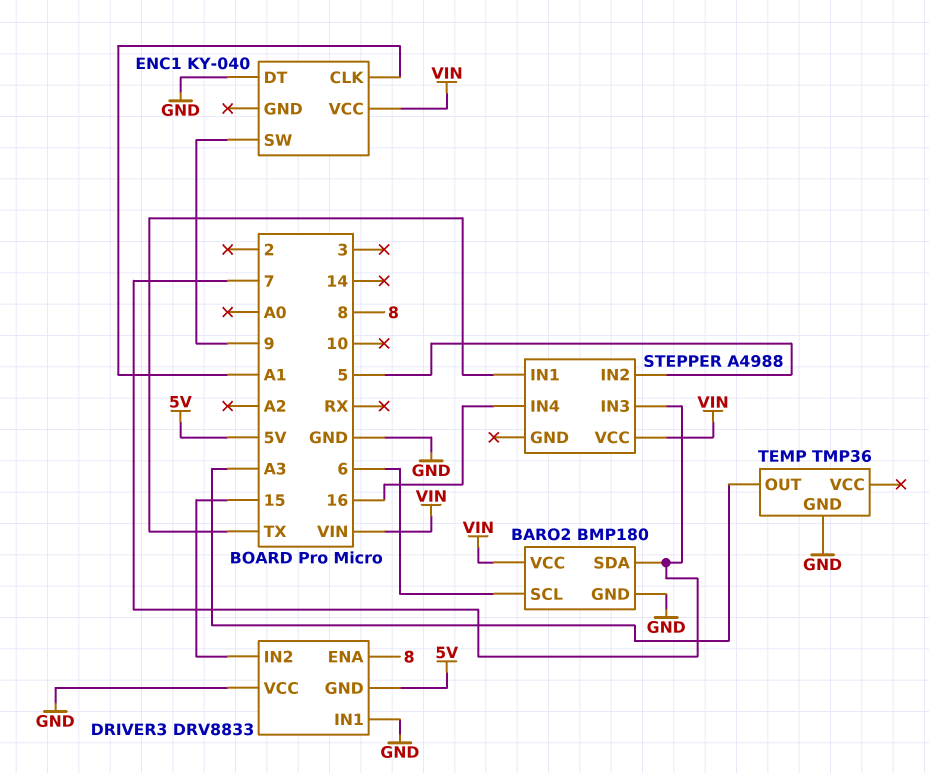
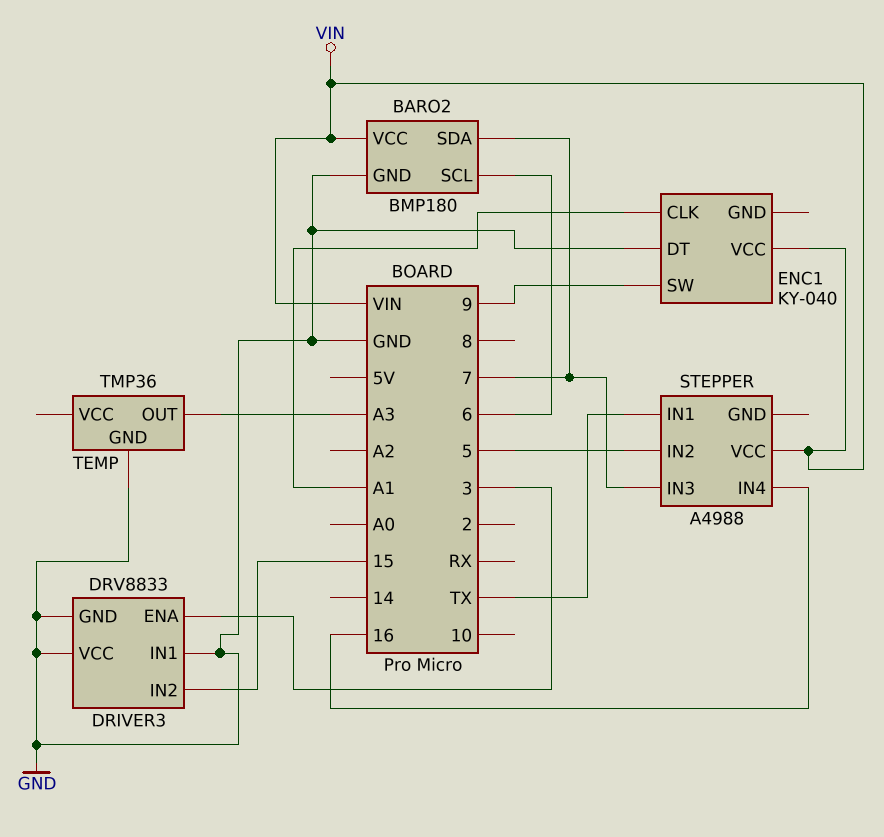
DRIVER3 pin ENA: 8 -> 3
DRIVER3 pin GND: 5V -> GND

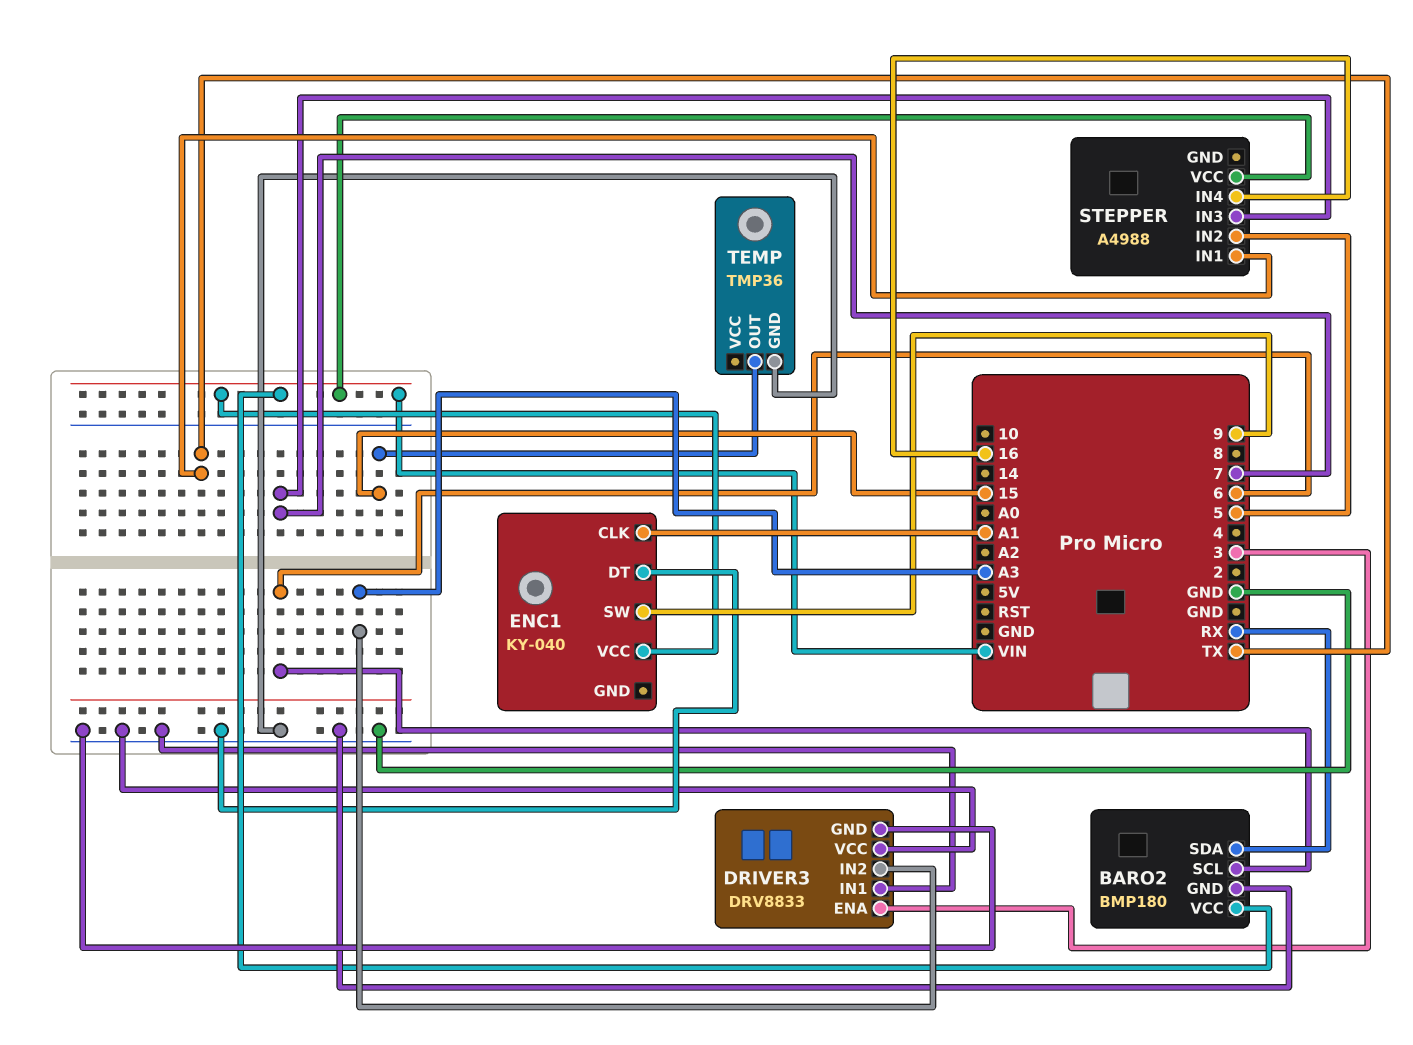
BARO2 pin SDA: 7 -> RX
DRIVER3 pin IN2: 15 -> A3
TEMP pin OUT: A3 -> 15

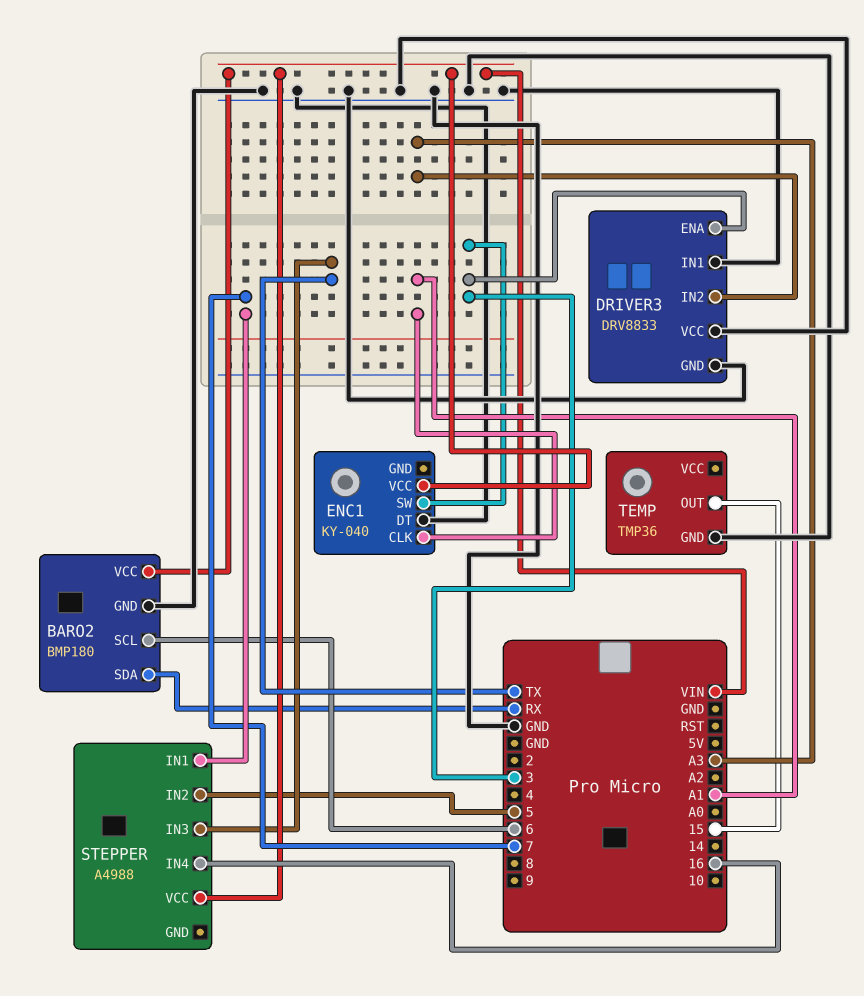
ENC1 pin SW: 9 -> 3
STEPPER pin IN1: TX -> 7
STEPPER pin IN3: 7 -> TX

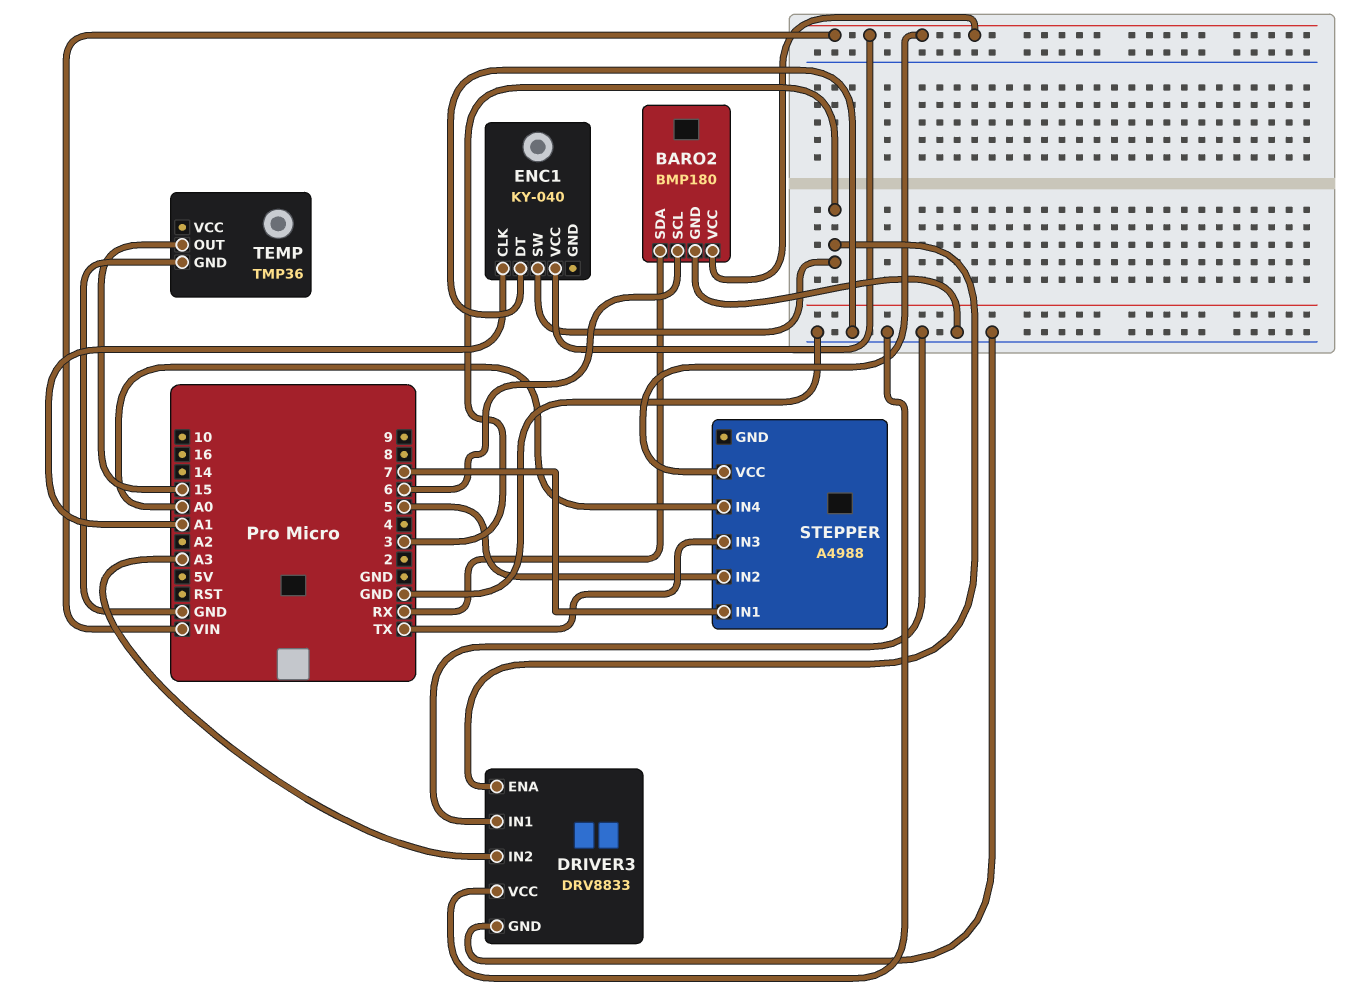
STEPPER pin IN4: 16 -> A0

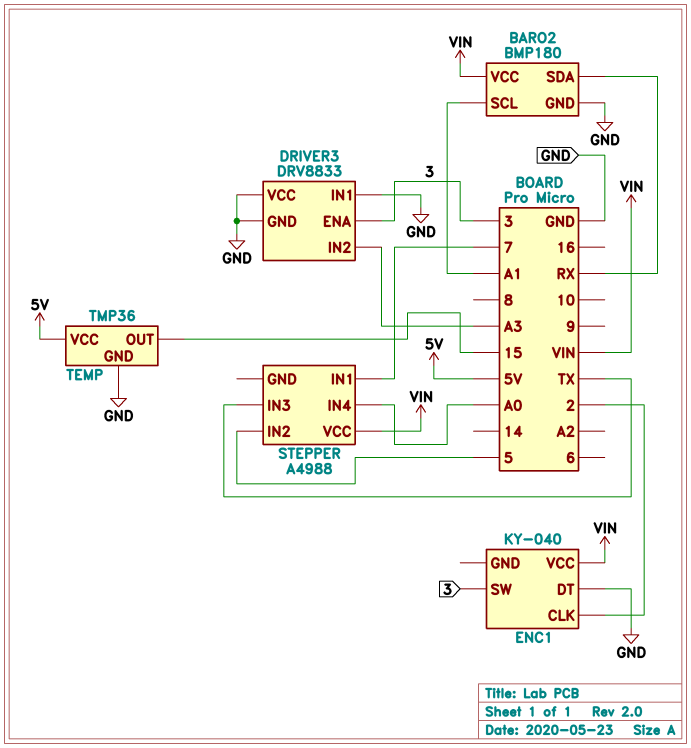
BARO2 pin SCL: 6 -> A1
ENC1 pin CLK: A1 -> 2
TEMP pin VCC: none -> 5V

